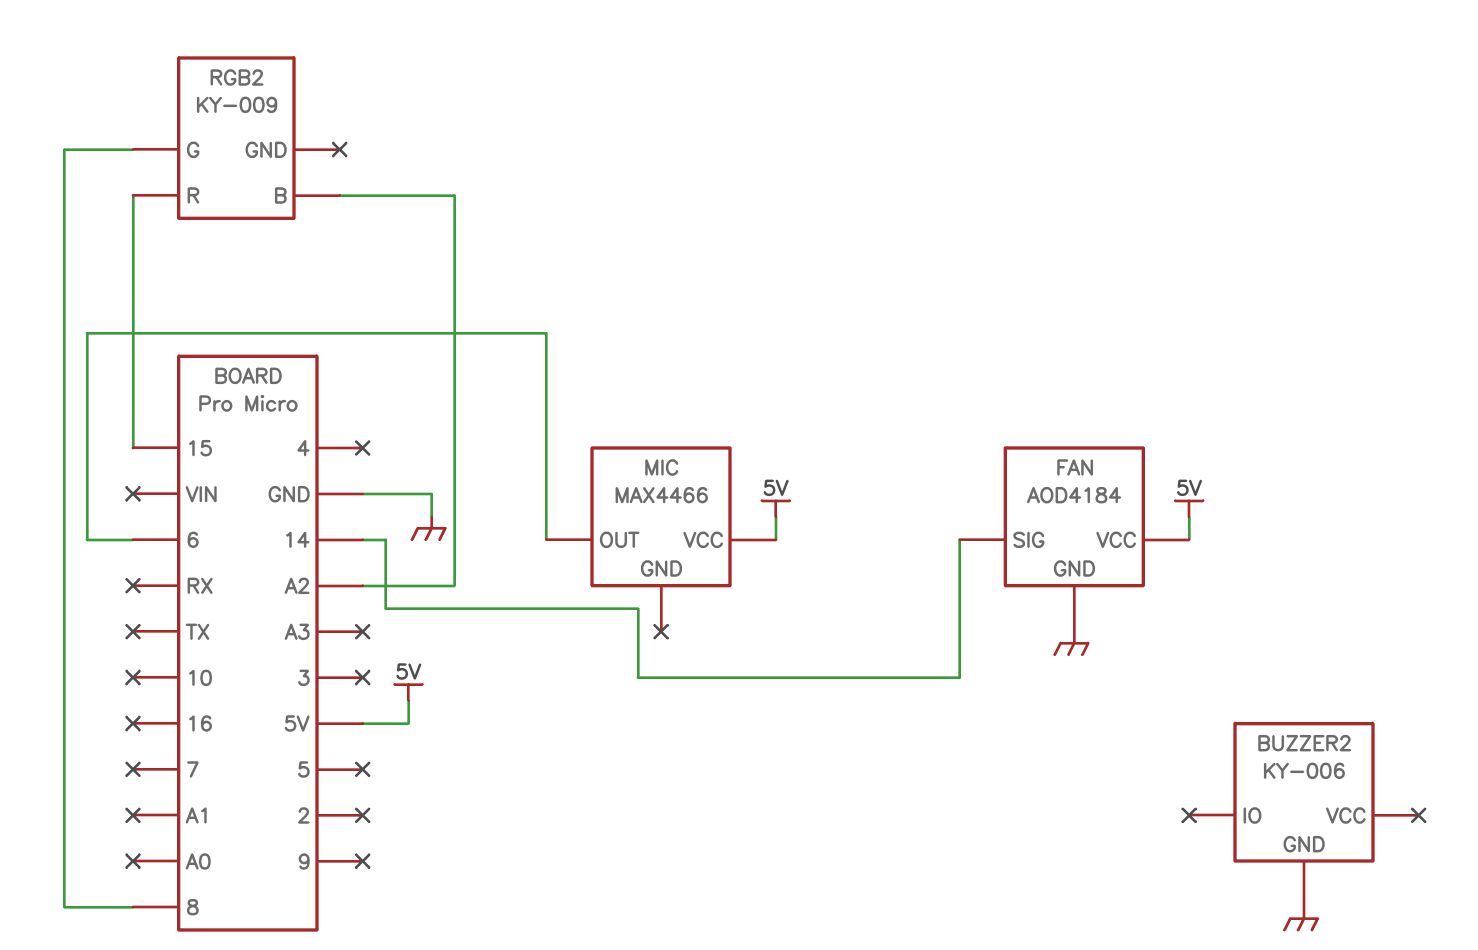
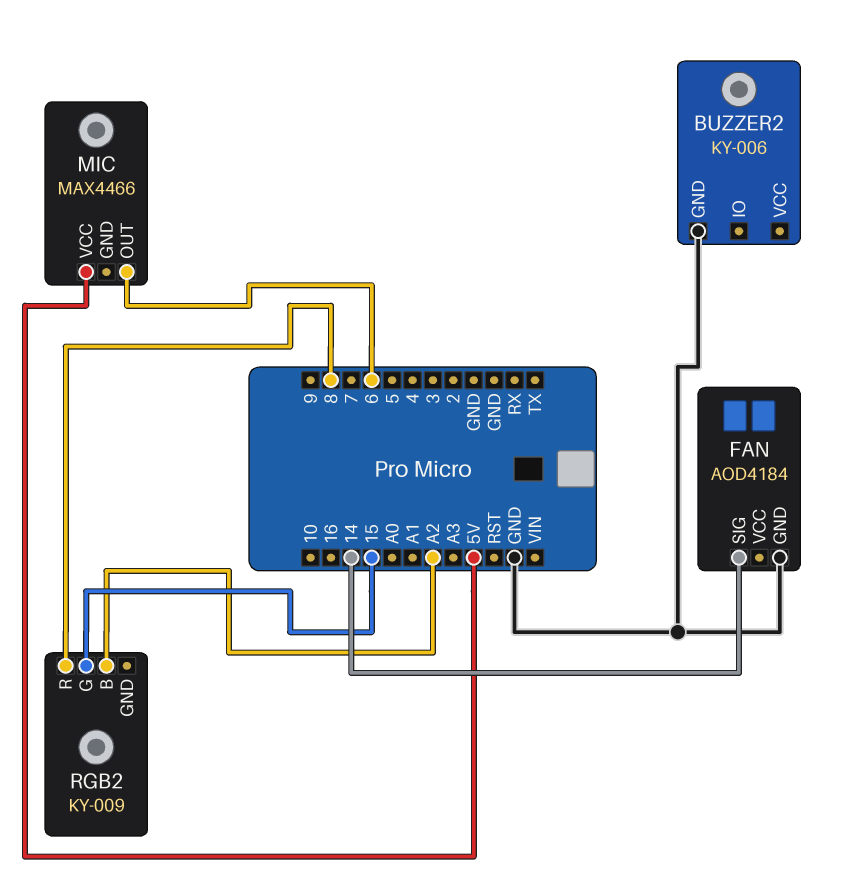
FAN pin VCC: 5V -> none
RGB2 pin G: 8 -> 15
RGB2 pin R: 15 -> 8

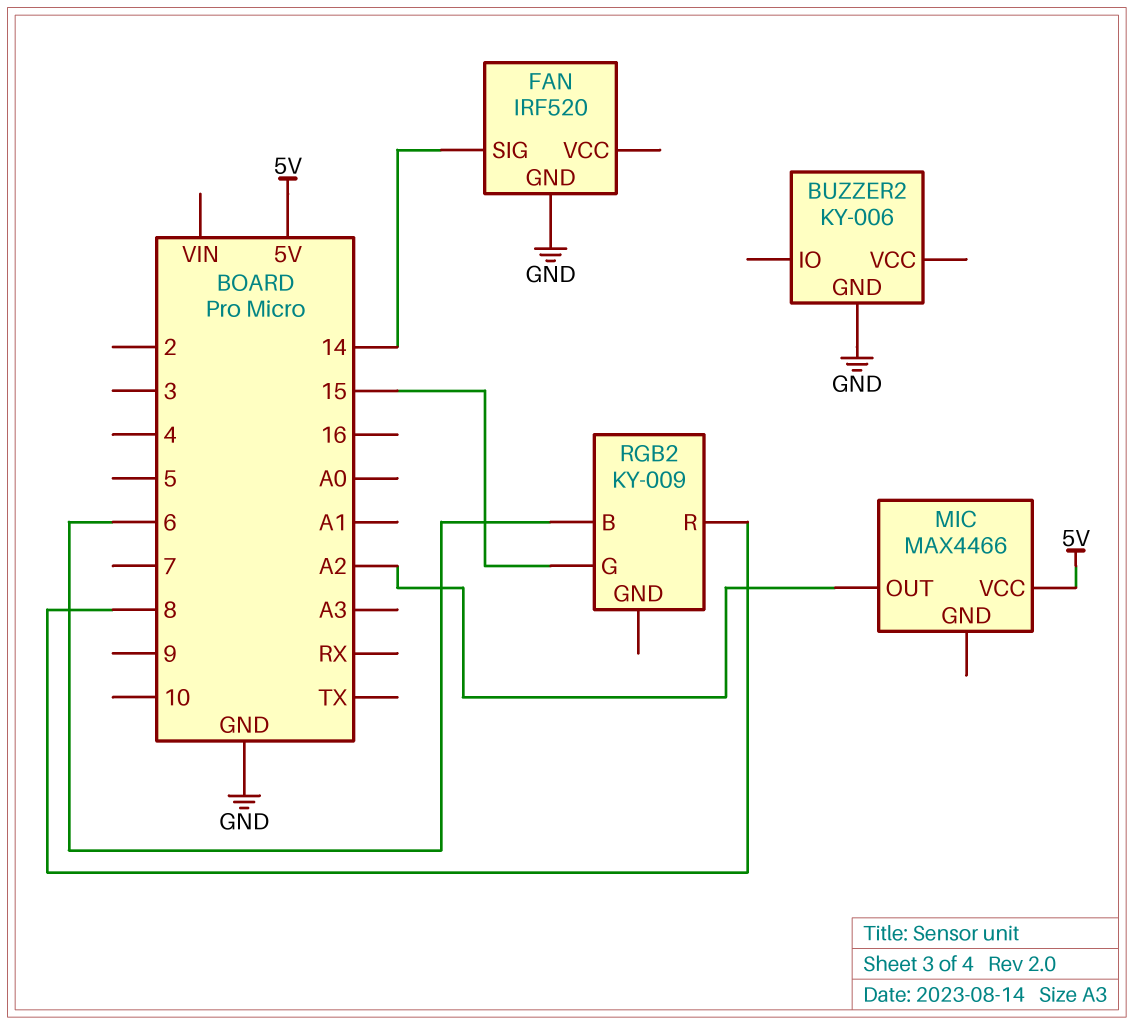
FAN: AOD4184 -> IRF520
MIC pin OUT: 6 -> A2
RGB2 pin B: A2 -> 6

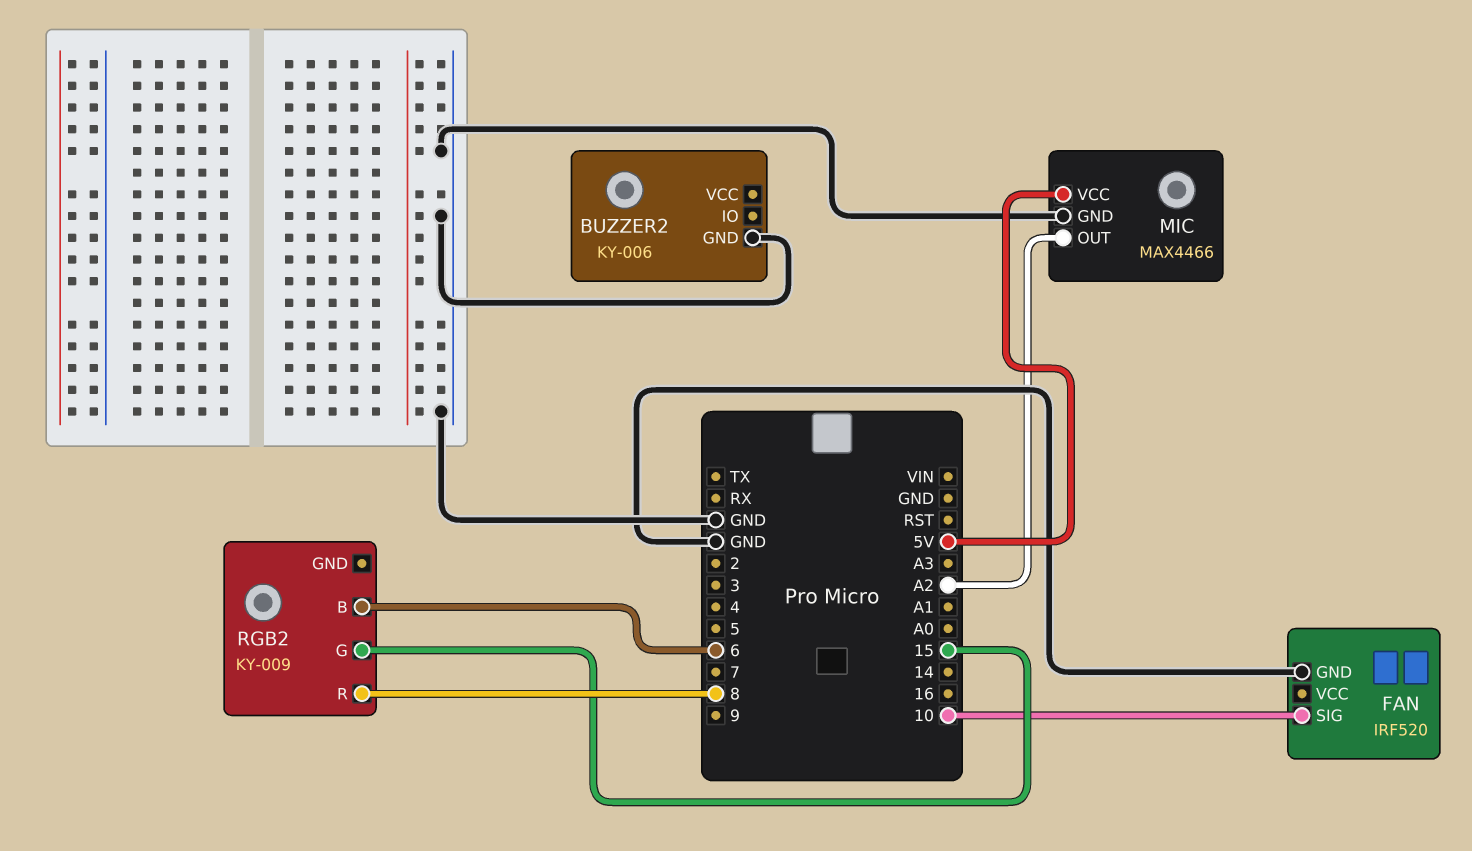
FAN pin SIG: 14 -> 10
MIC pin GND: none -> GND

